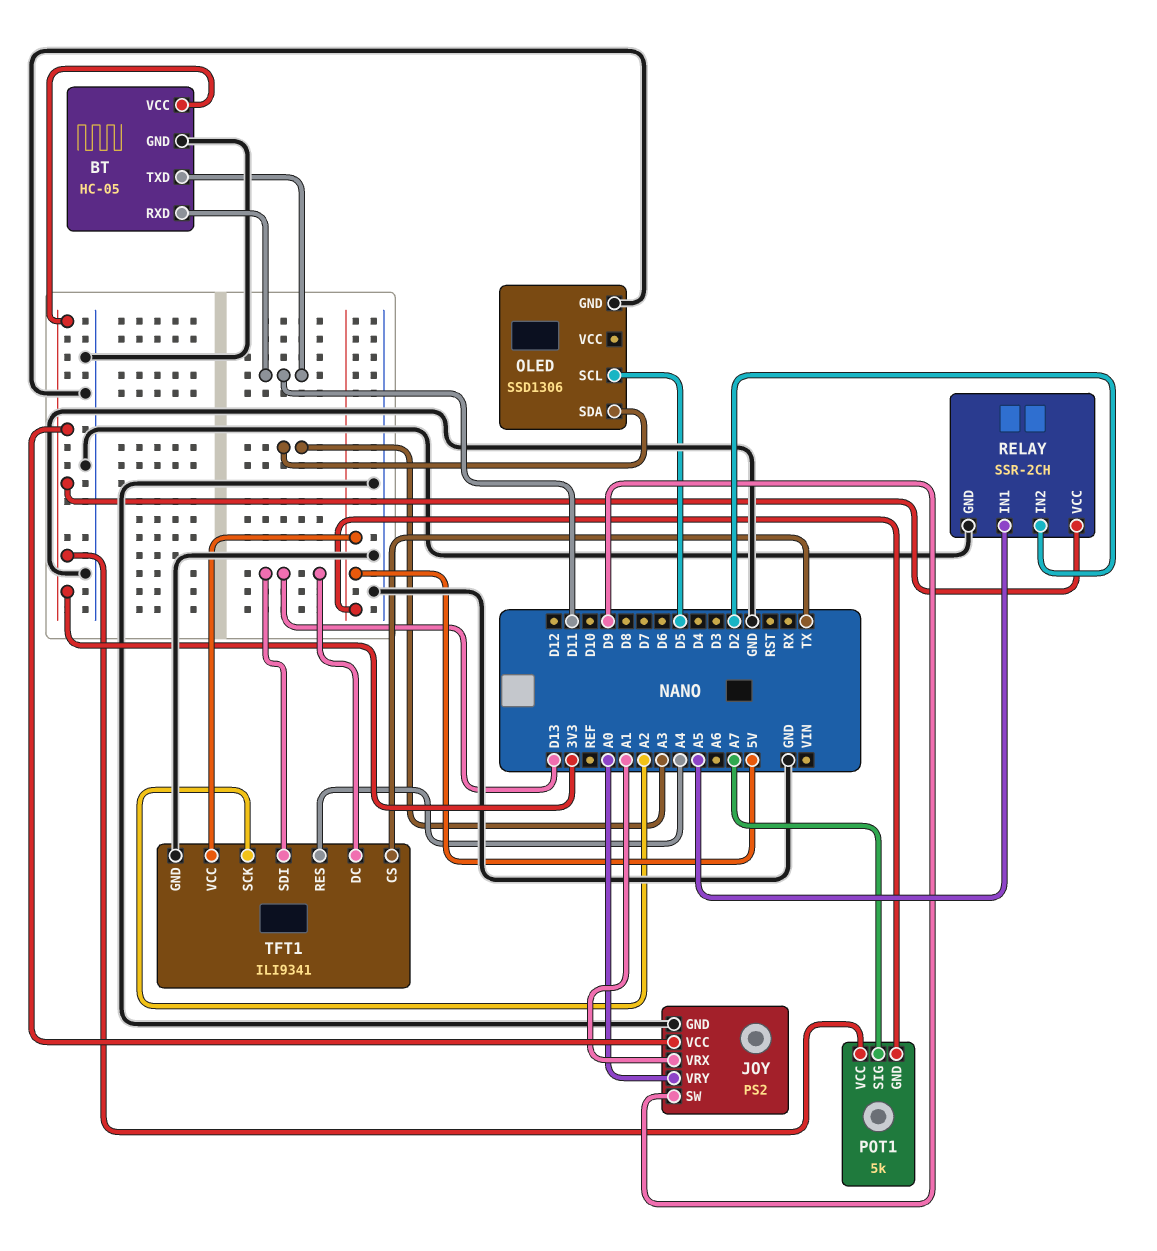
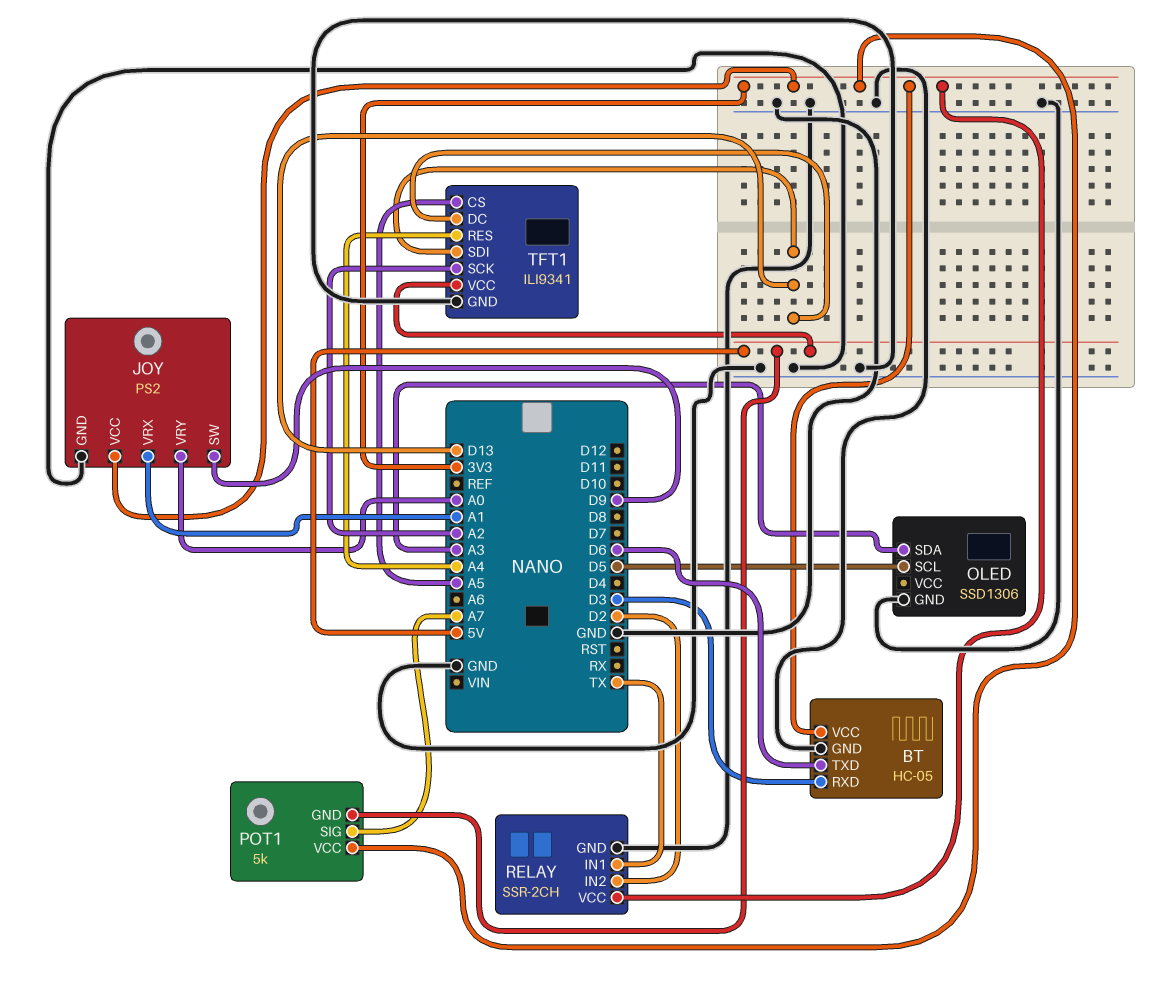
BT pin RXD: D11 -> D3
BT pin TXD: D11 -> D6
RELAY pin IN1: A5 -> TX
TFT1 pin CS: TX -> A5

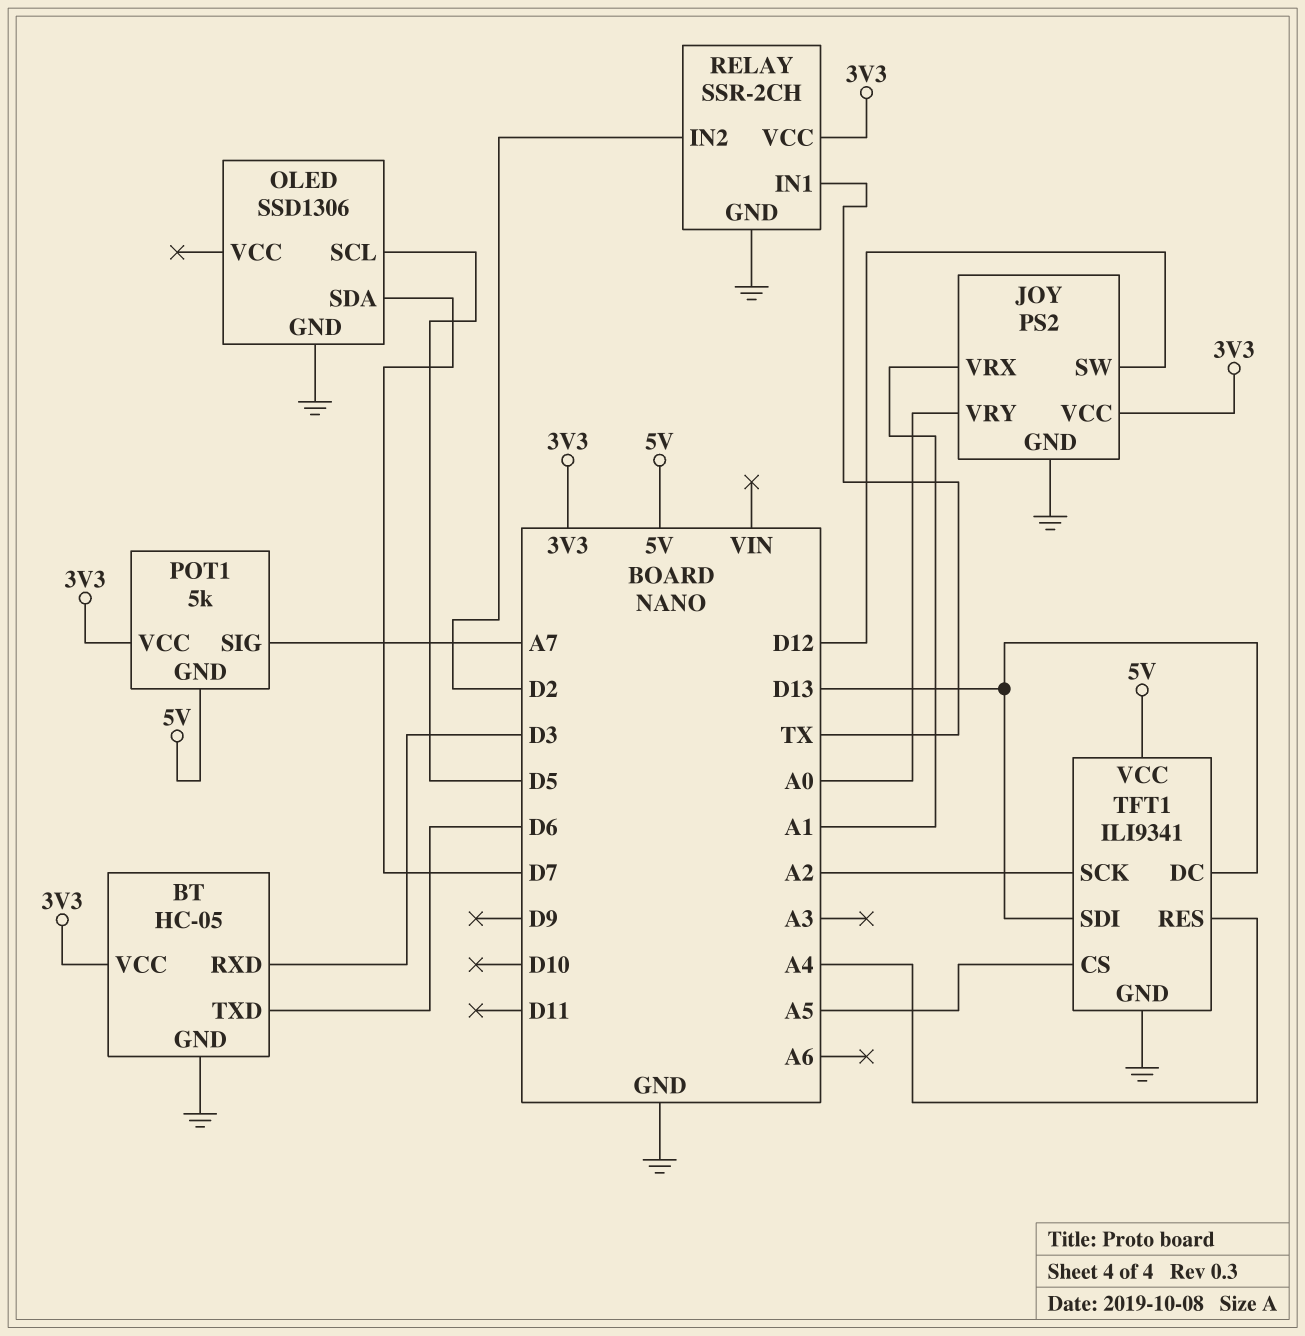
JOY pin SW: D9 -> D12
OLED pin SDA: A3 -> D7

